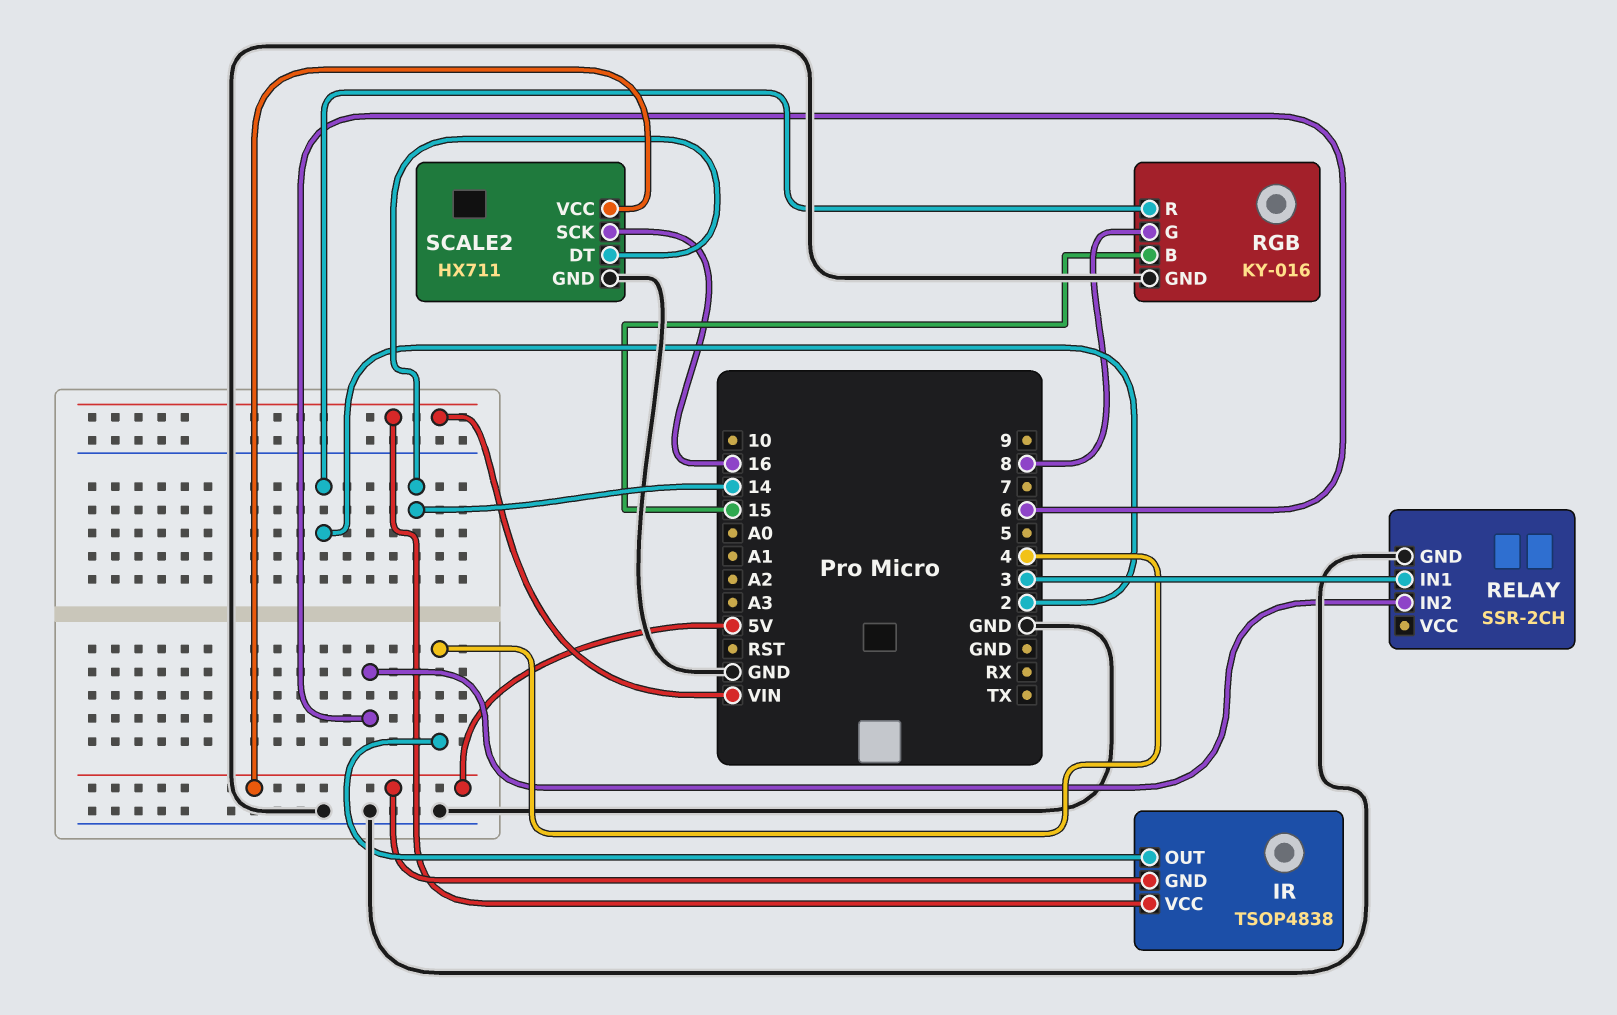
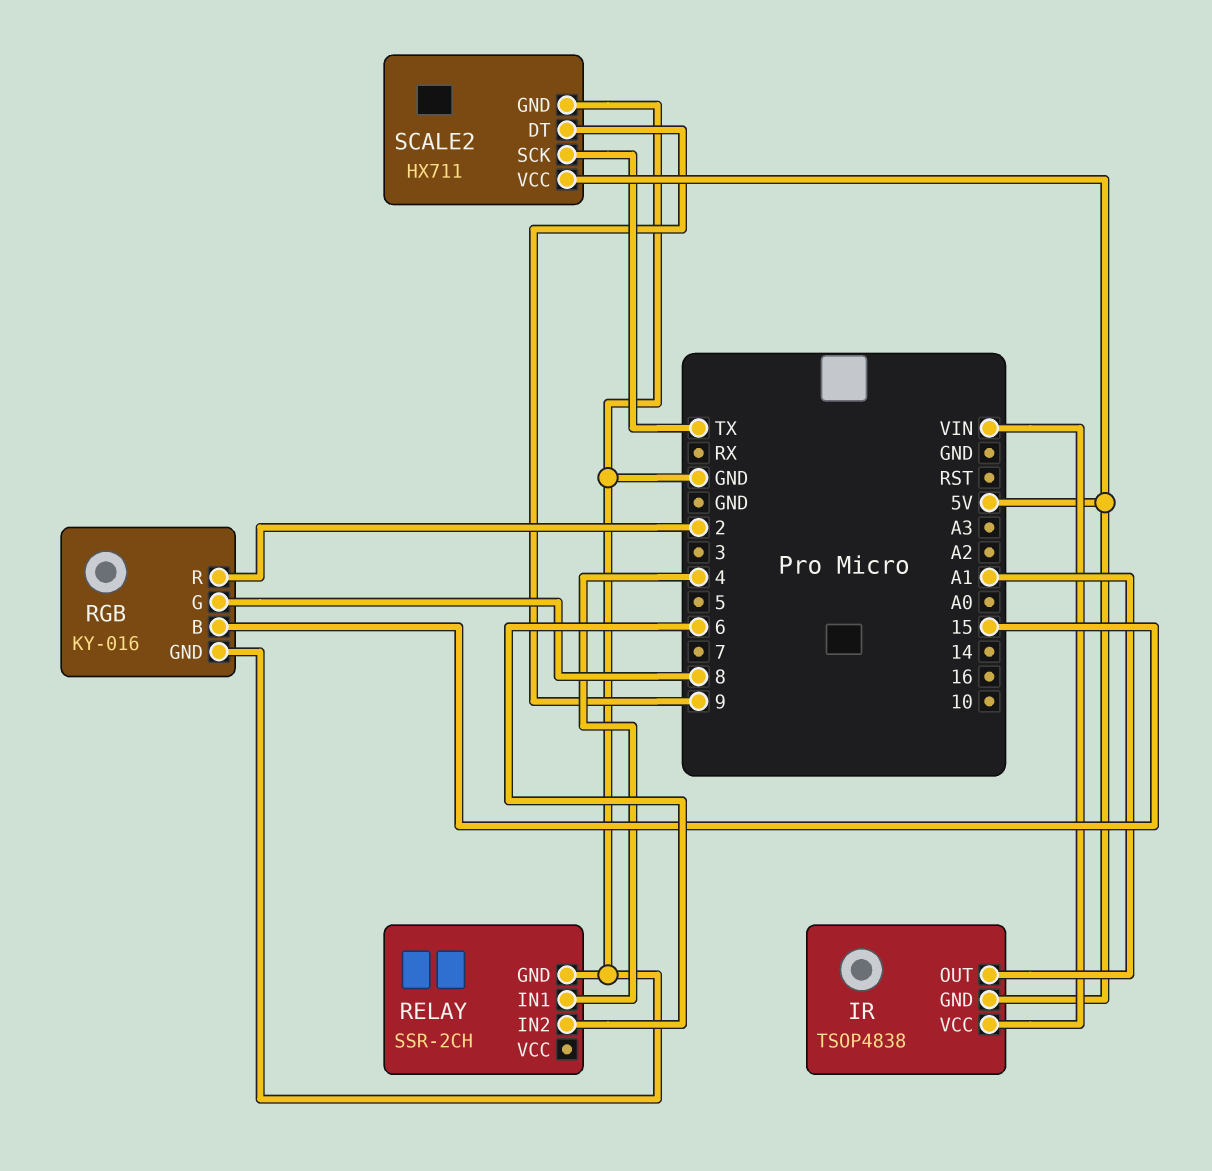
IR pin OUT: 4 -> A1
RELAY pin IN1: 3 -> 4
SCALE2 pin DT: 14 -> 9
SCALE2 pin SCK: 16 -> TX

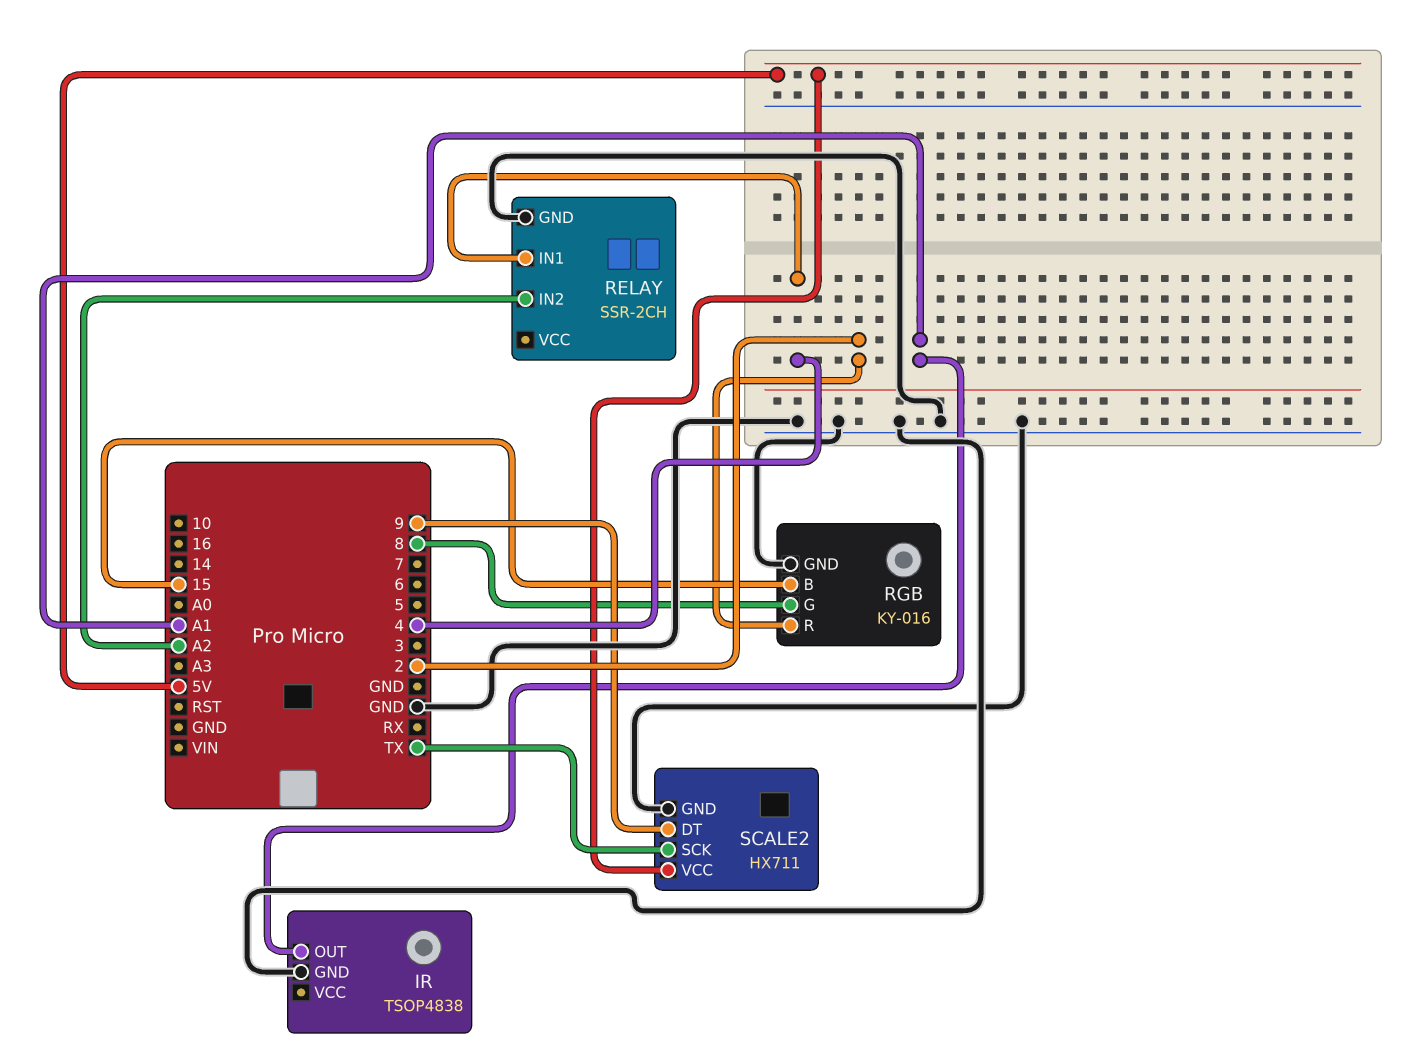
IR pin GND: 5V -> GND
IR pin VCC: VIN -> none
RELAY pin IN2: 6 -> A2

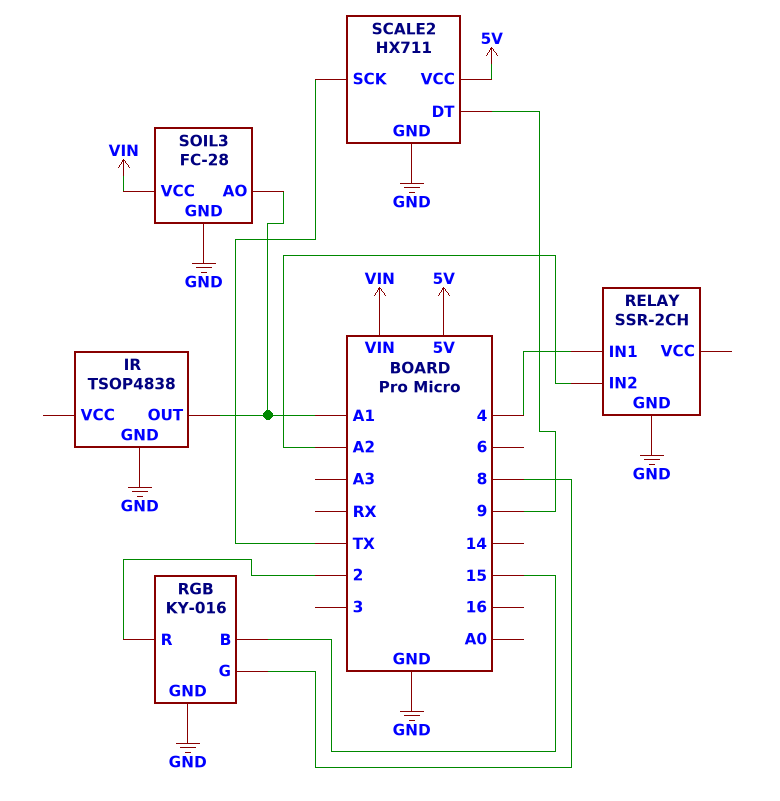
SOIL3: none -> FC-28
SOIL3 pin AO: none -> A1
SOIL3 pin GND: none -> GND
SOIL3 pin VCC: none -> VIN

